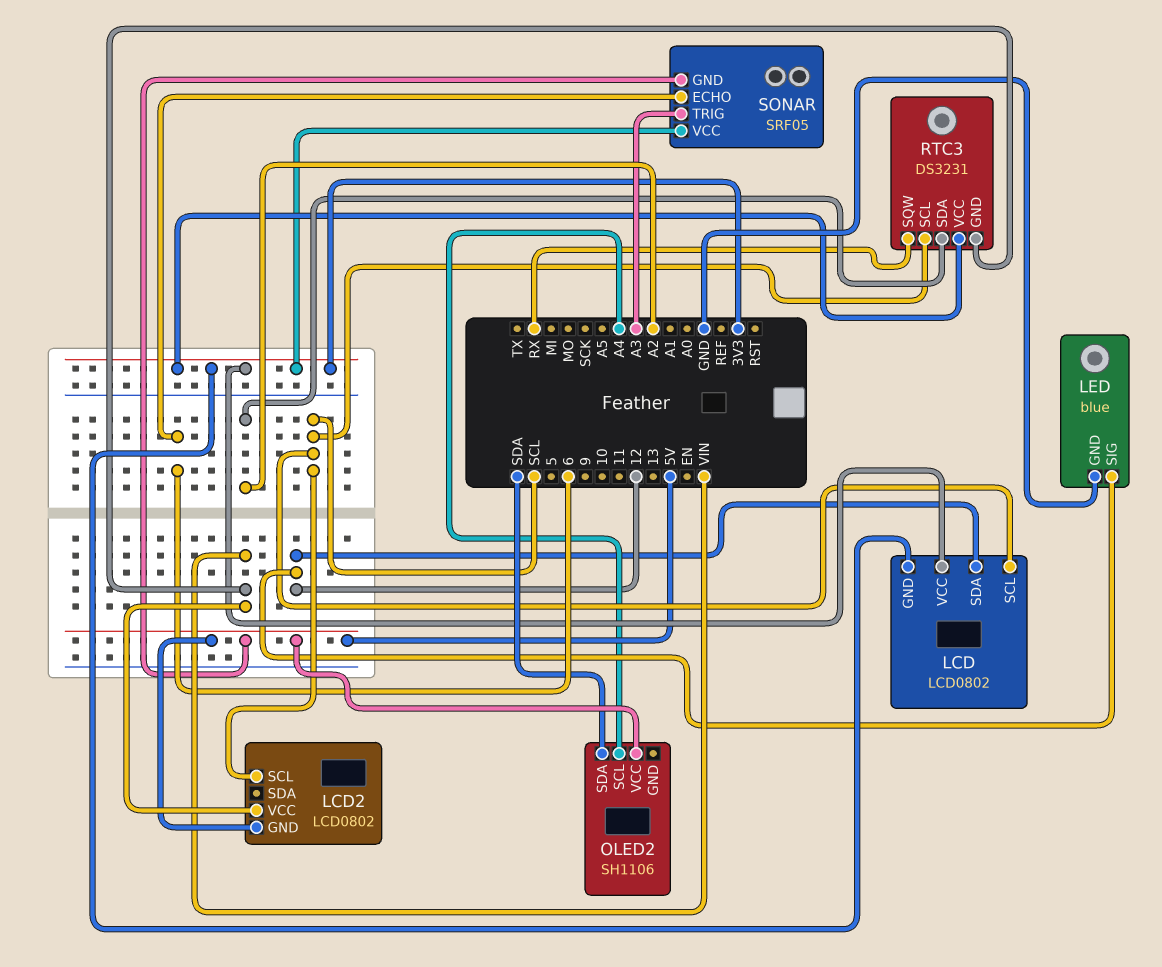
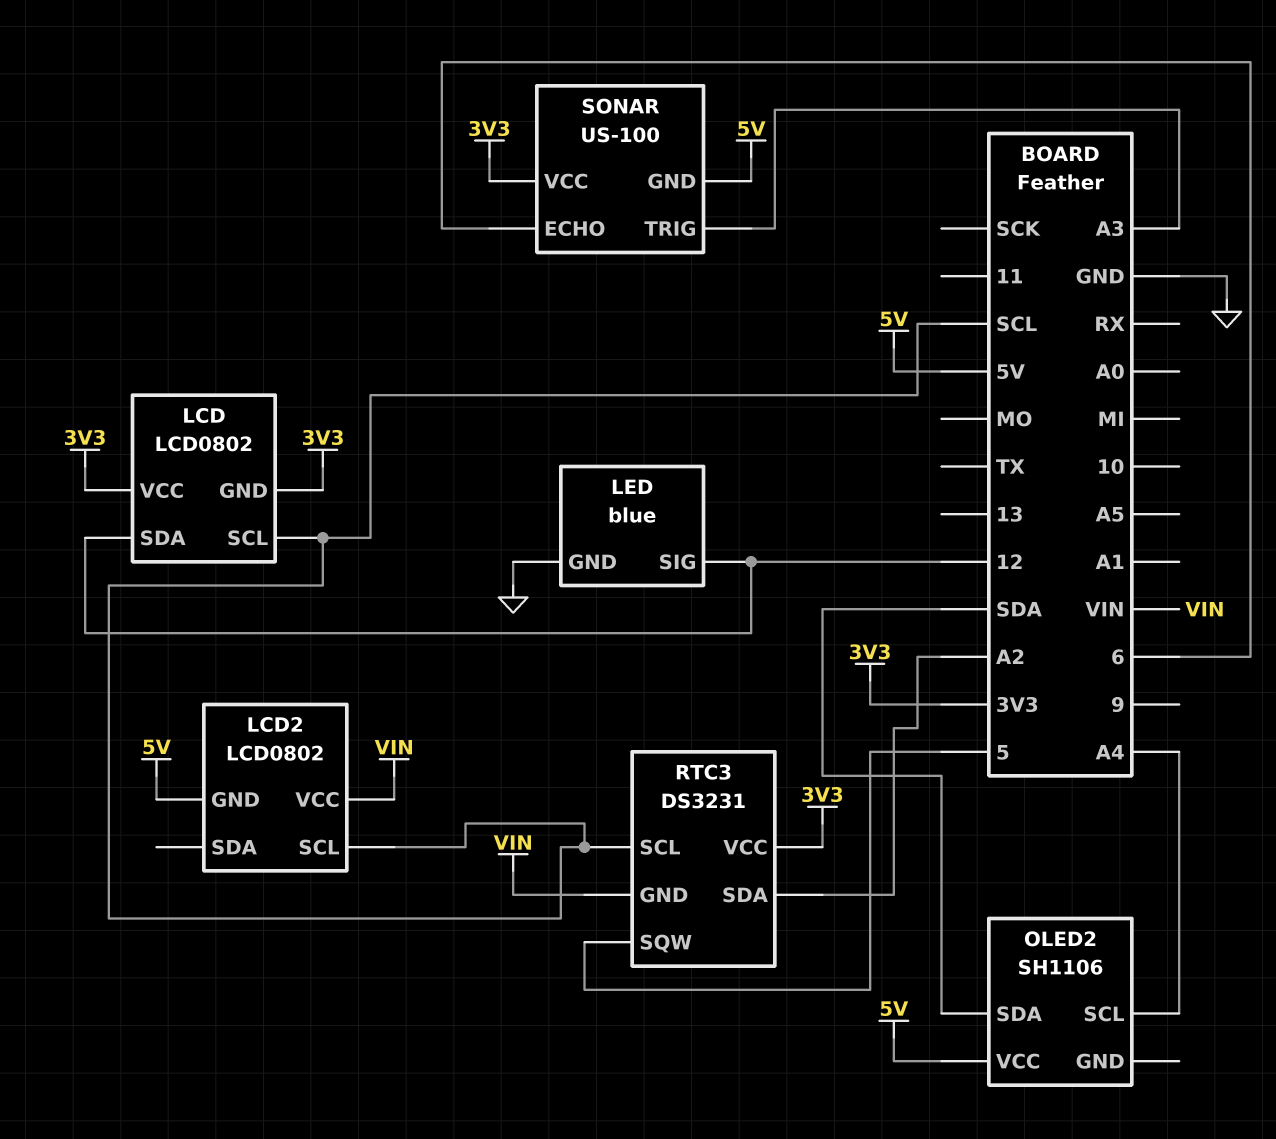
RTC3 pin SQW: RX -> 5
SONAR: SRF05 -> US-100

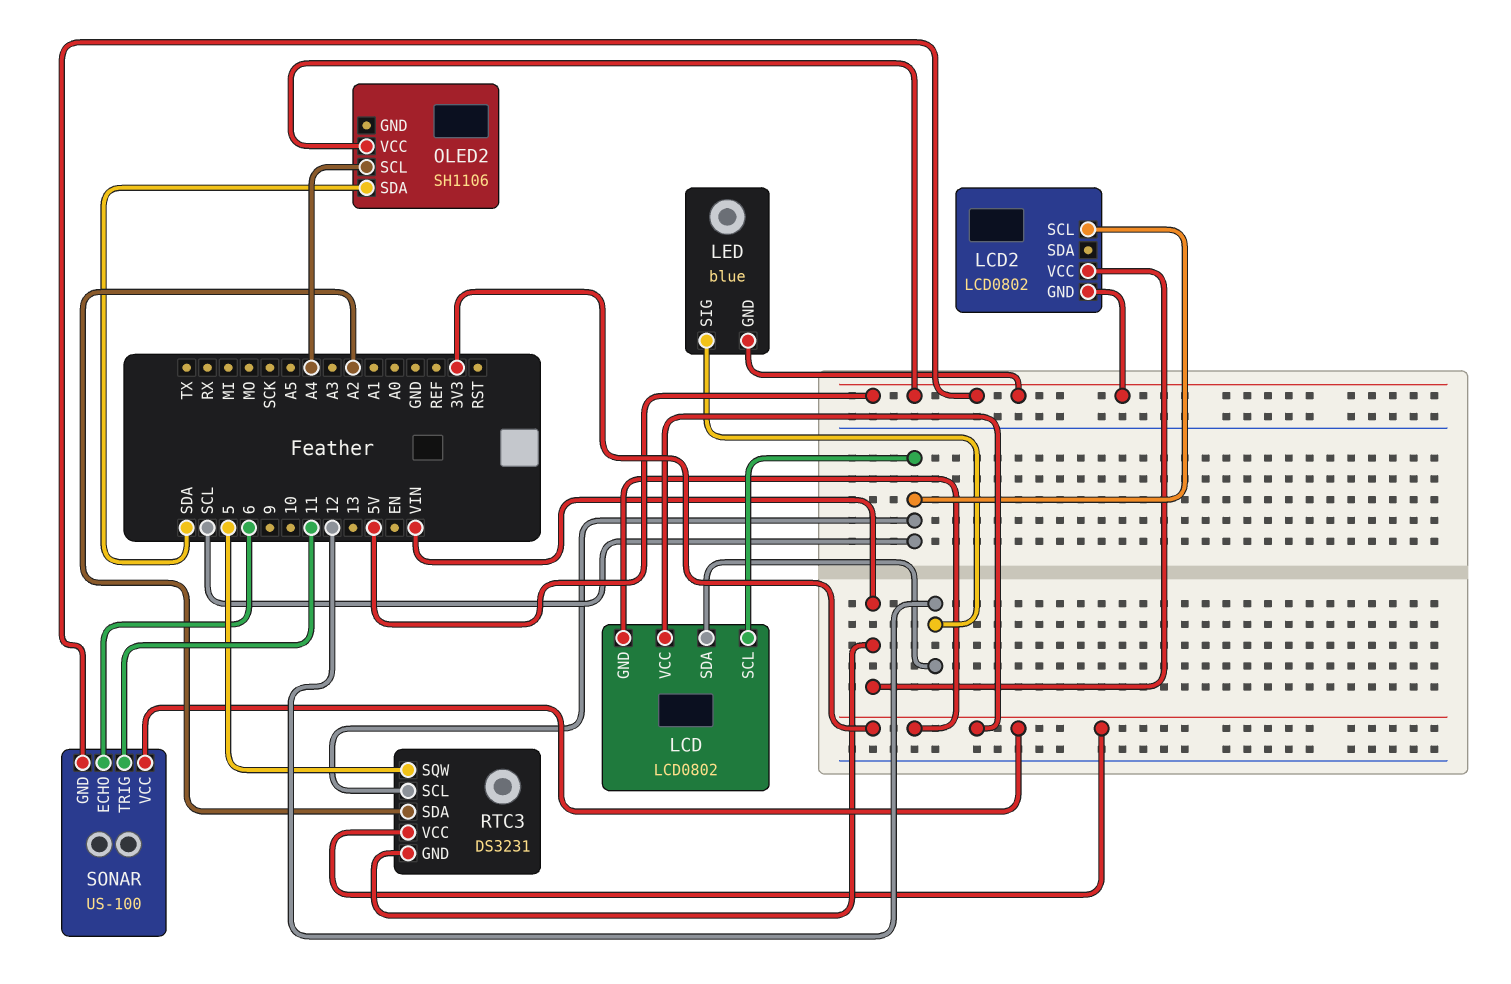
LED pin GND: GND -> 5V
SONAR pin TRIG: A3 -> 11

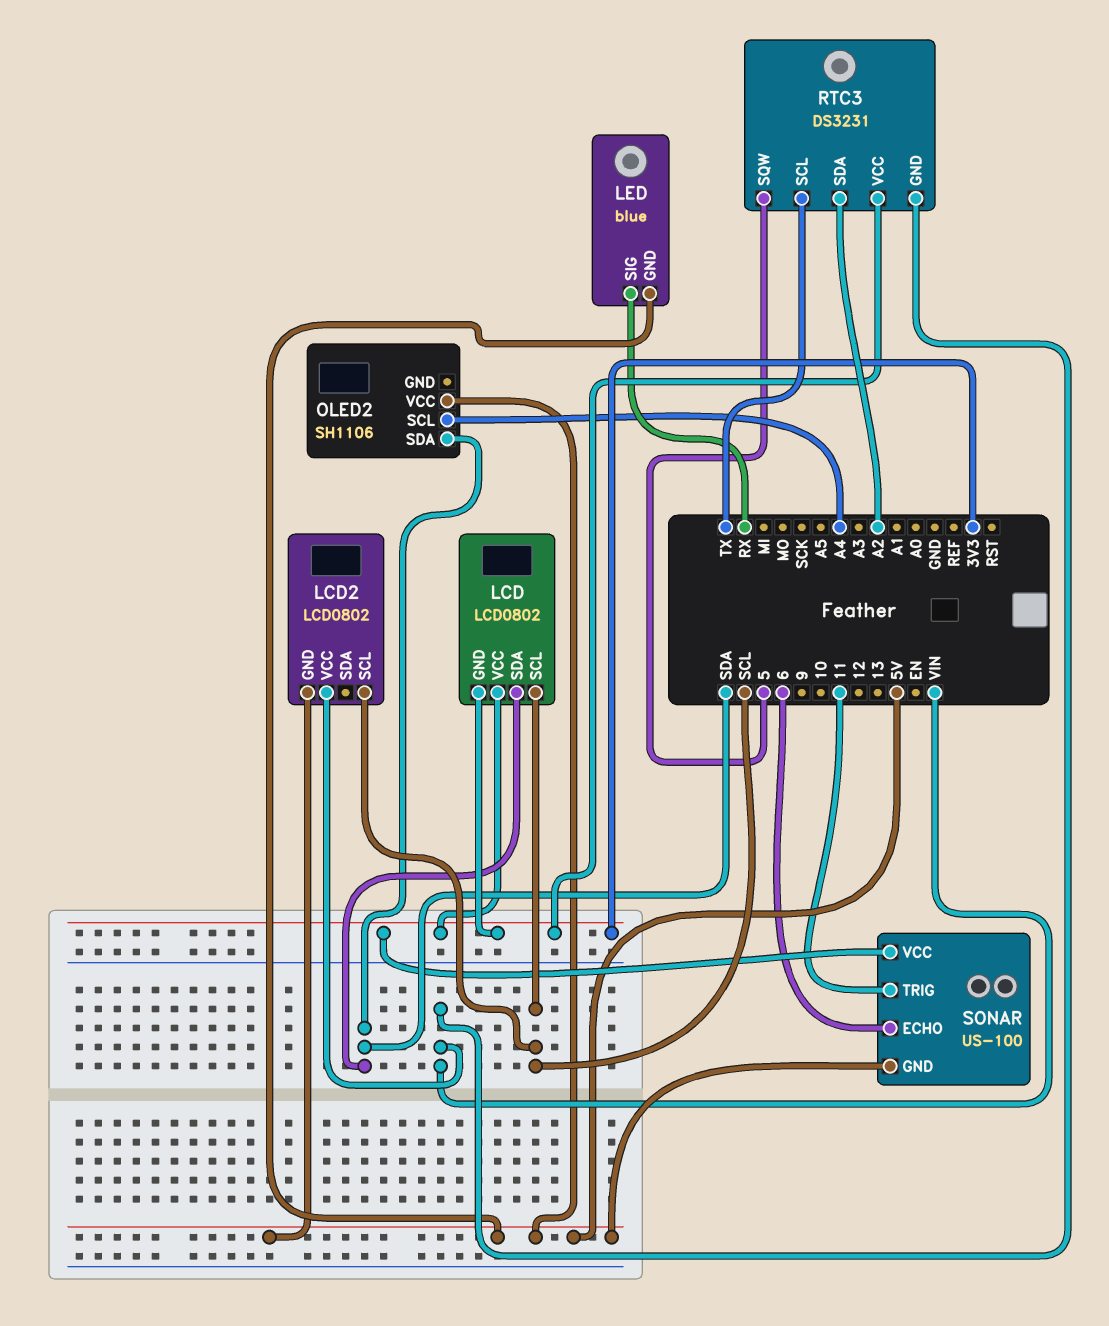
LCD pin SDA: 12 -> SDA
LED pin SIG: 12 -> RX
RTC3 pin SCL: SCL -> TX

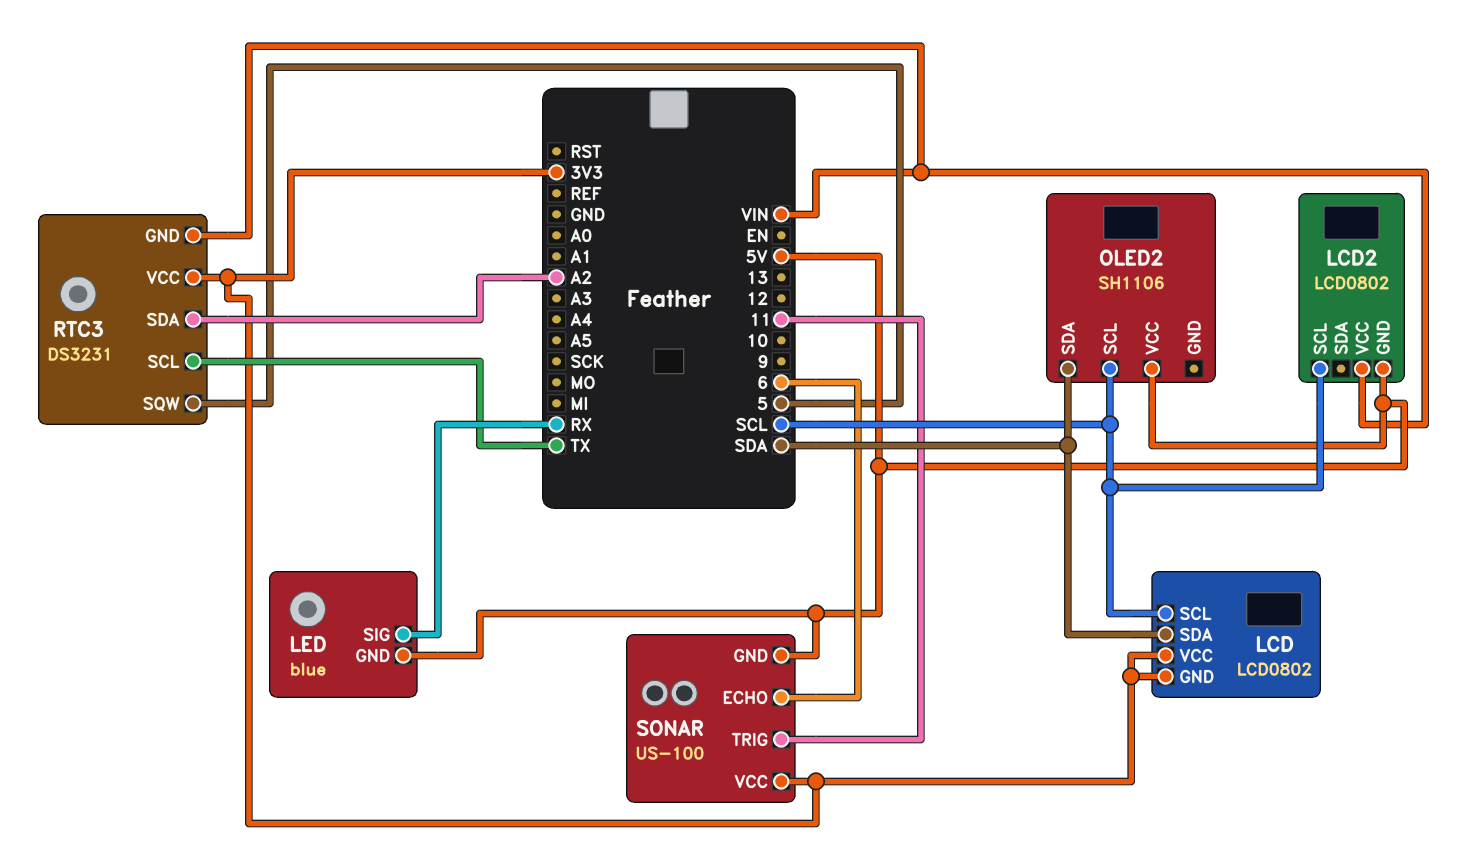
OLED2 pin SCL: A4 -> SCL

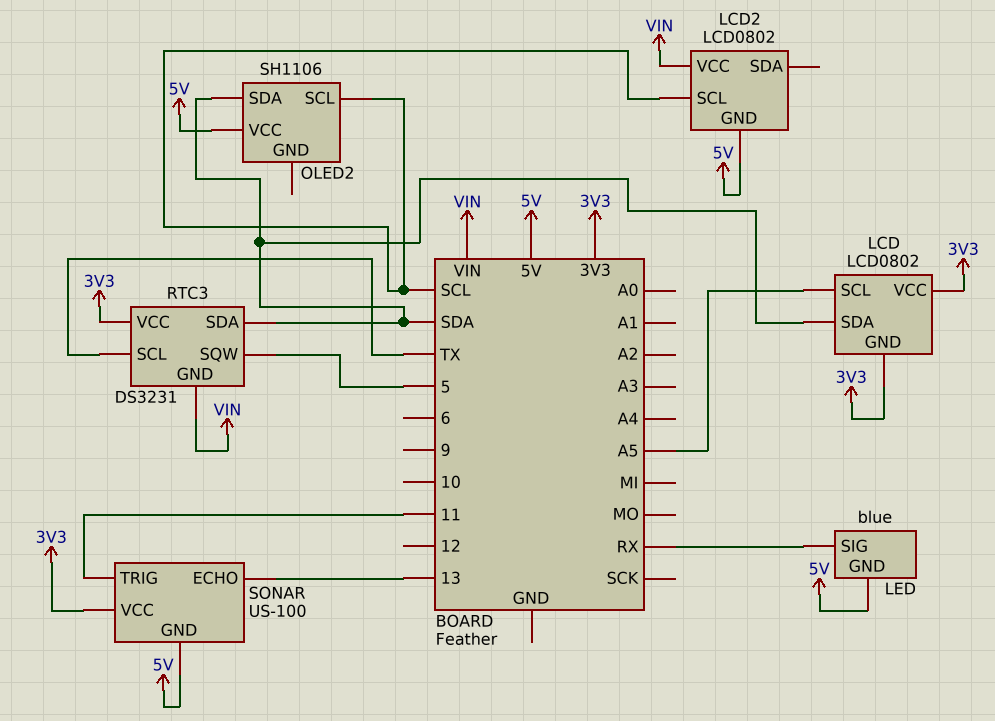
LCD pin SCL: SCL -> A5
RTC3 pin SDA: A2 -> SDA
SONAR pin ECHO: 6 -> 13

